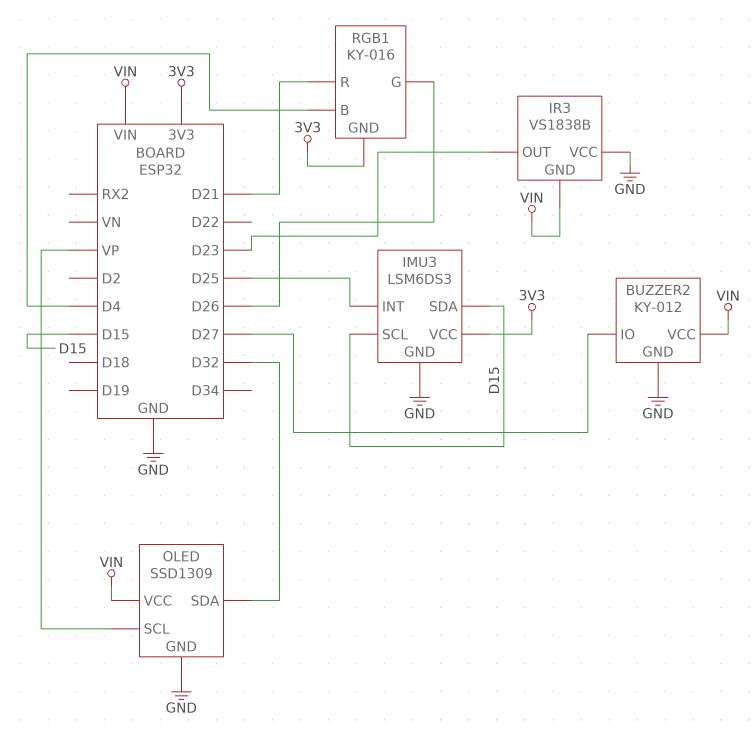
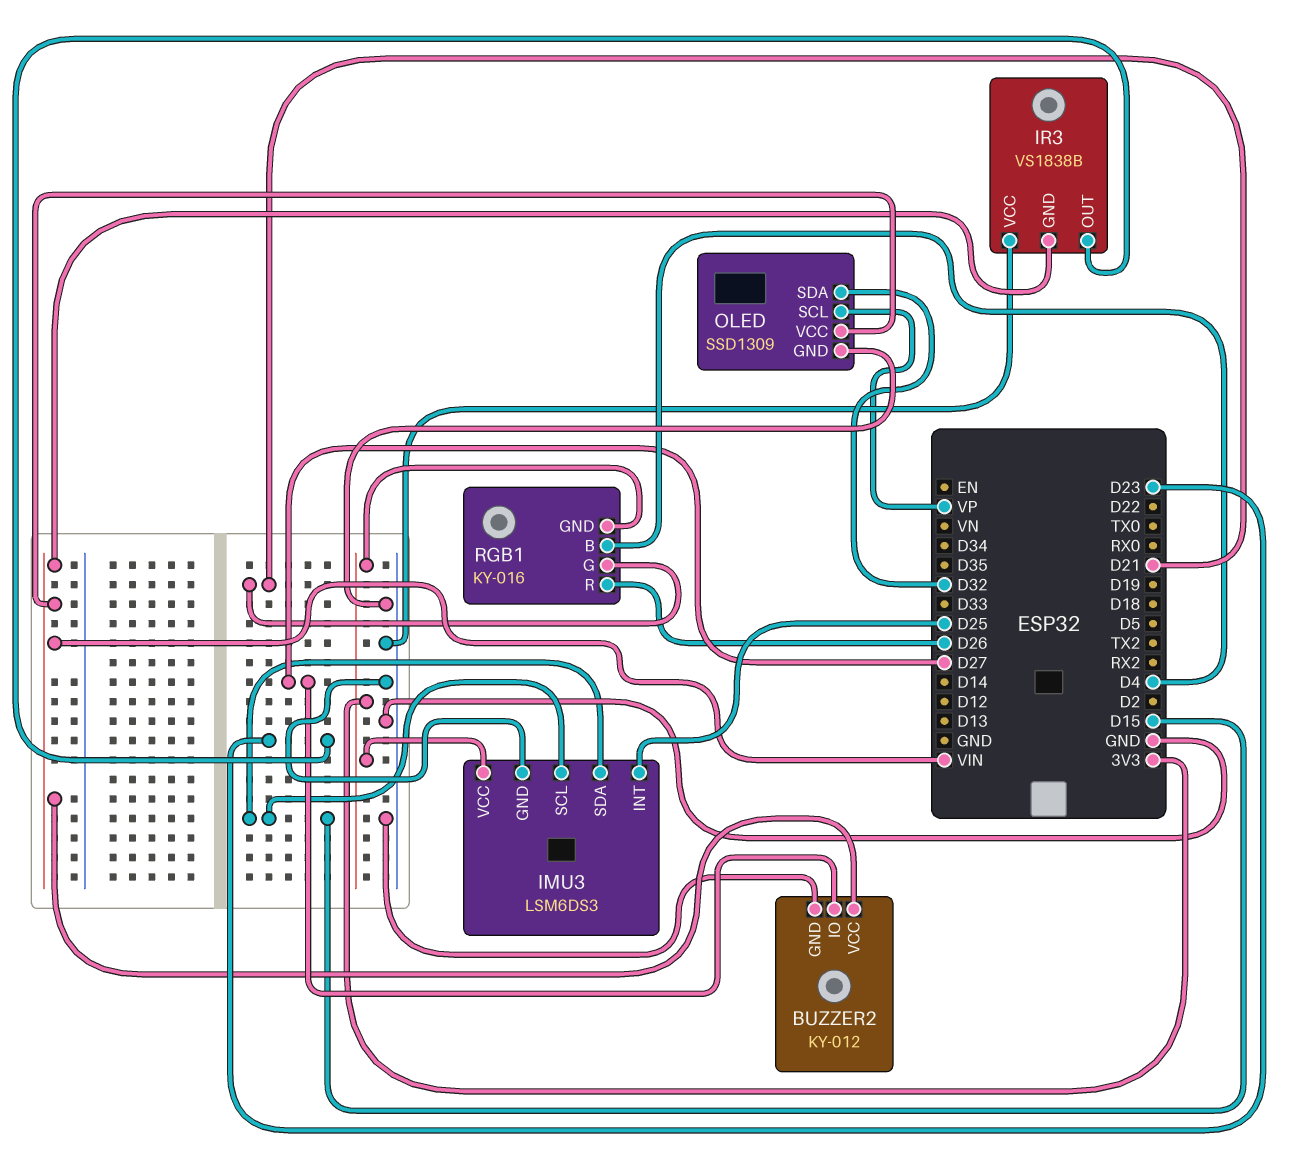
RGB1 pin G: D26 -> D21
RGB1 pin R: D21 -> D26

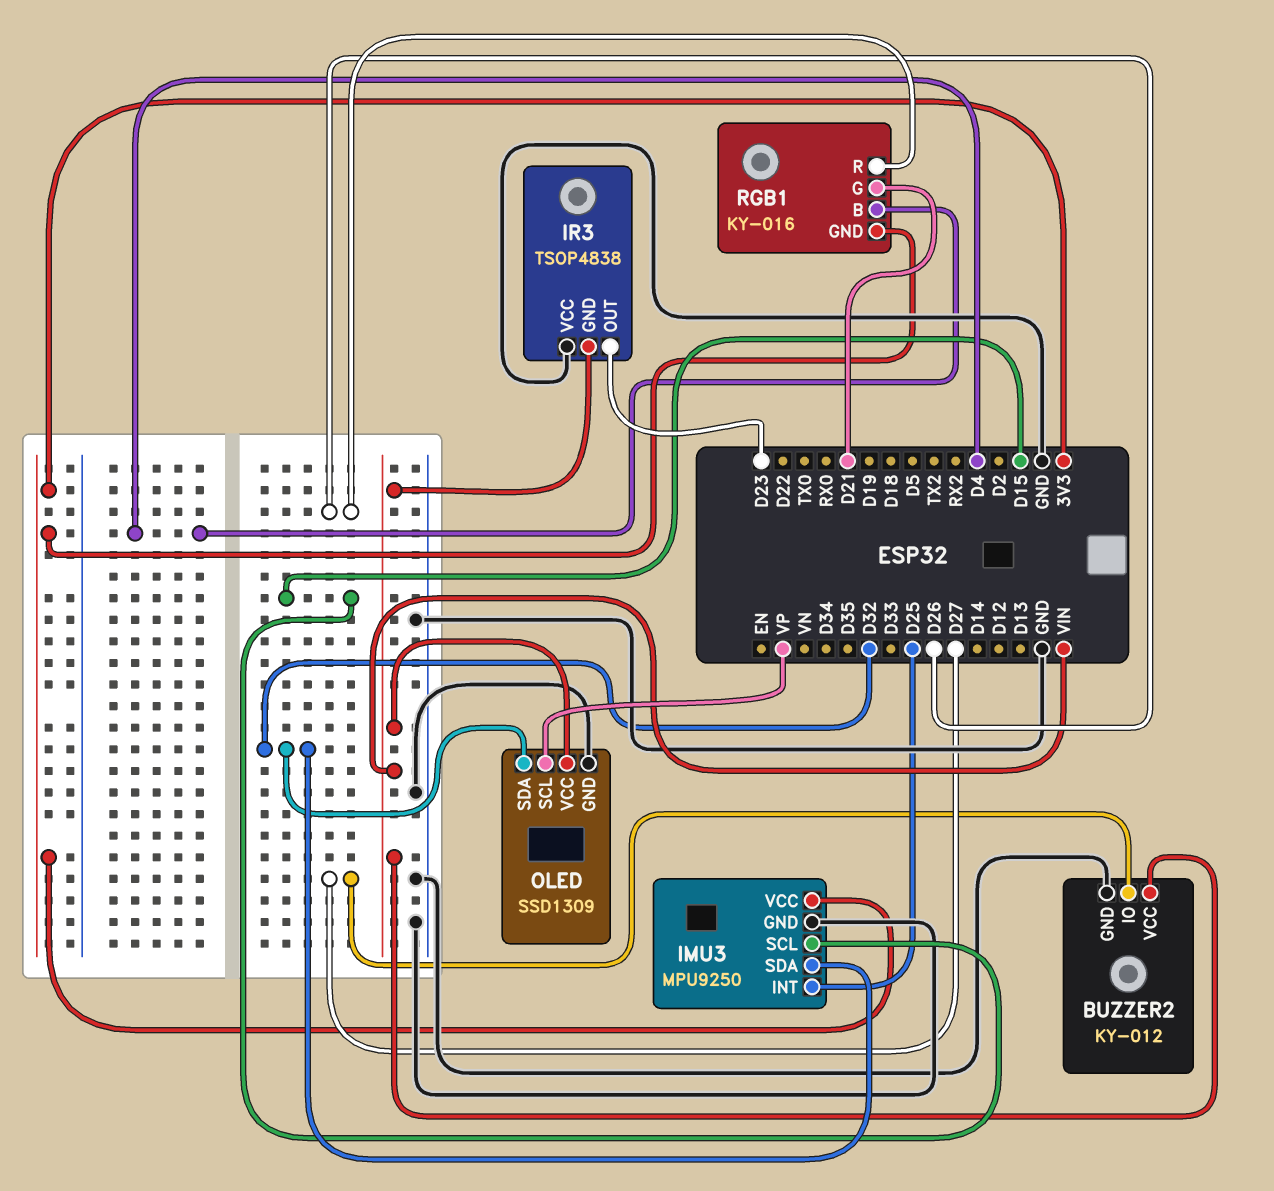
IMU3: LSM6DS3 -> MPU9250
IMU3 pin SDA: D15 -> D32
IR3: VS1838B -> TSOP4838

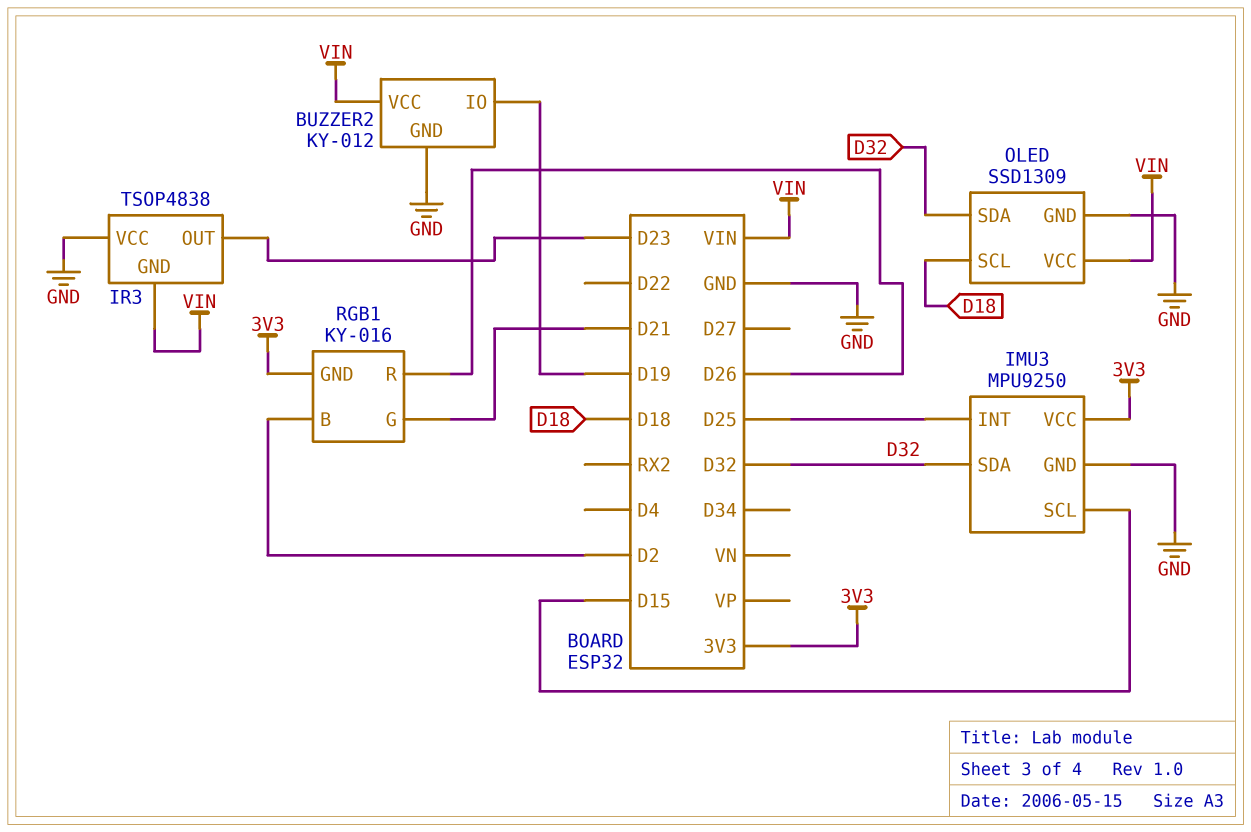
BUZZER2 pin IO: D27 -> D19
OLED pin SCL: VP -> D18
RGB1 pin B: D4 -> D2

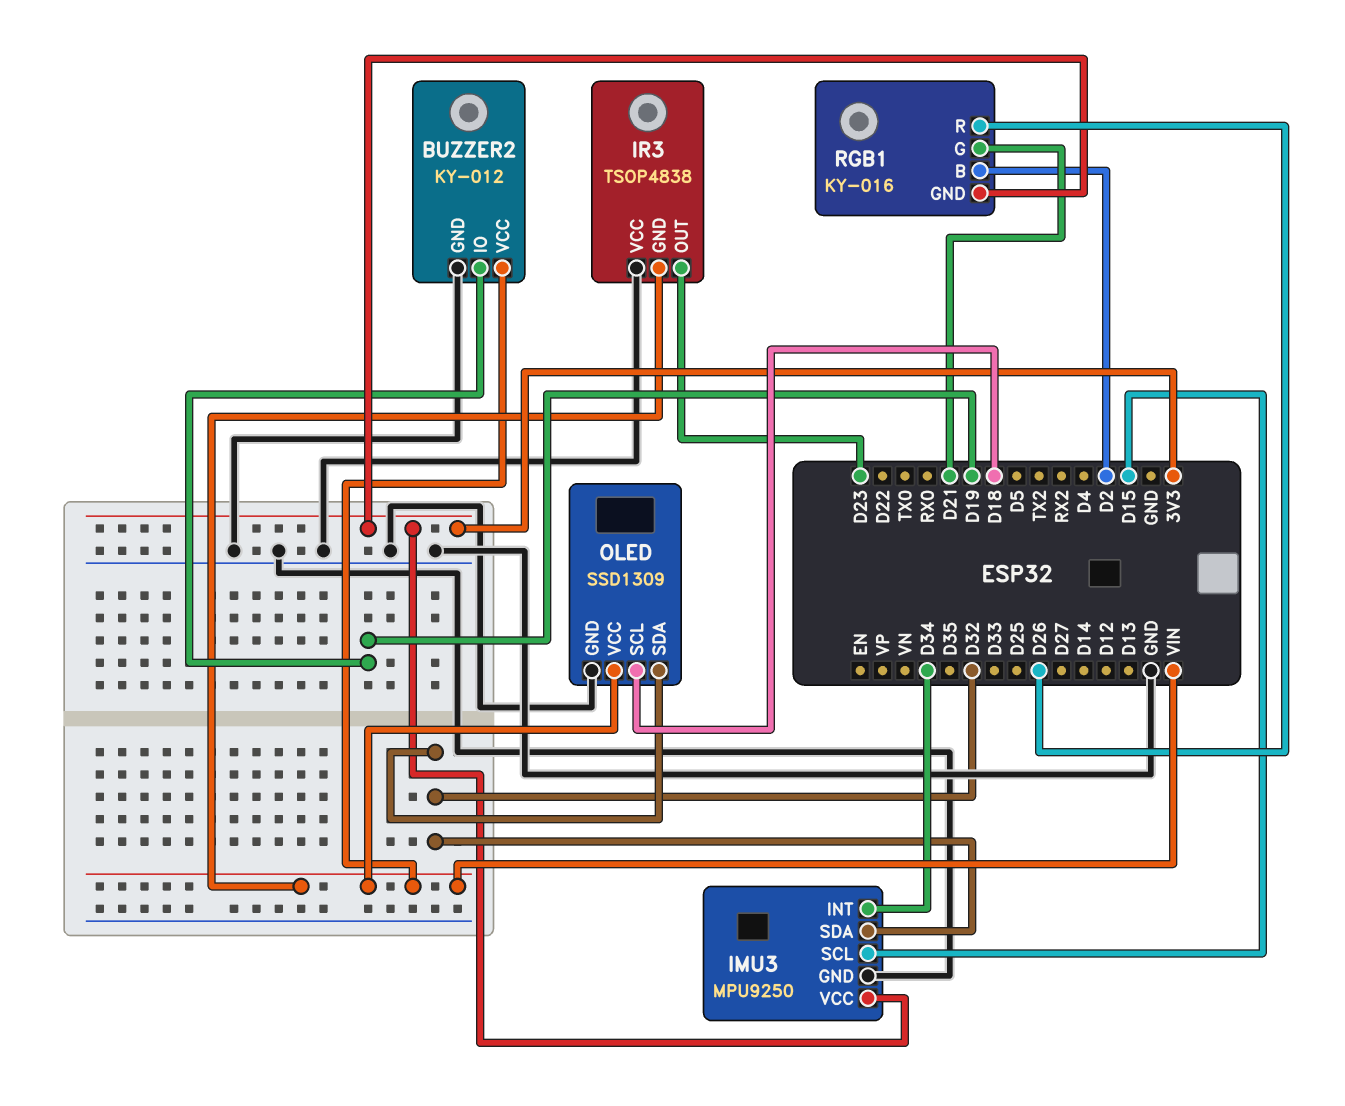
IMU3 pin INT: D25 -> D34

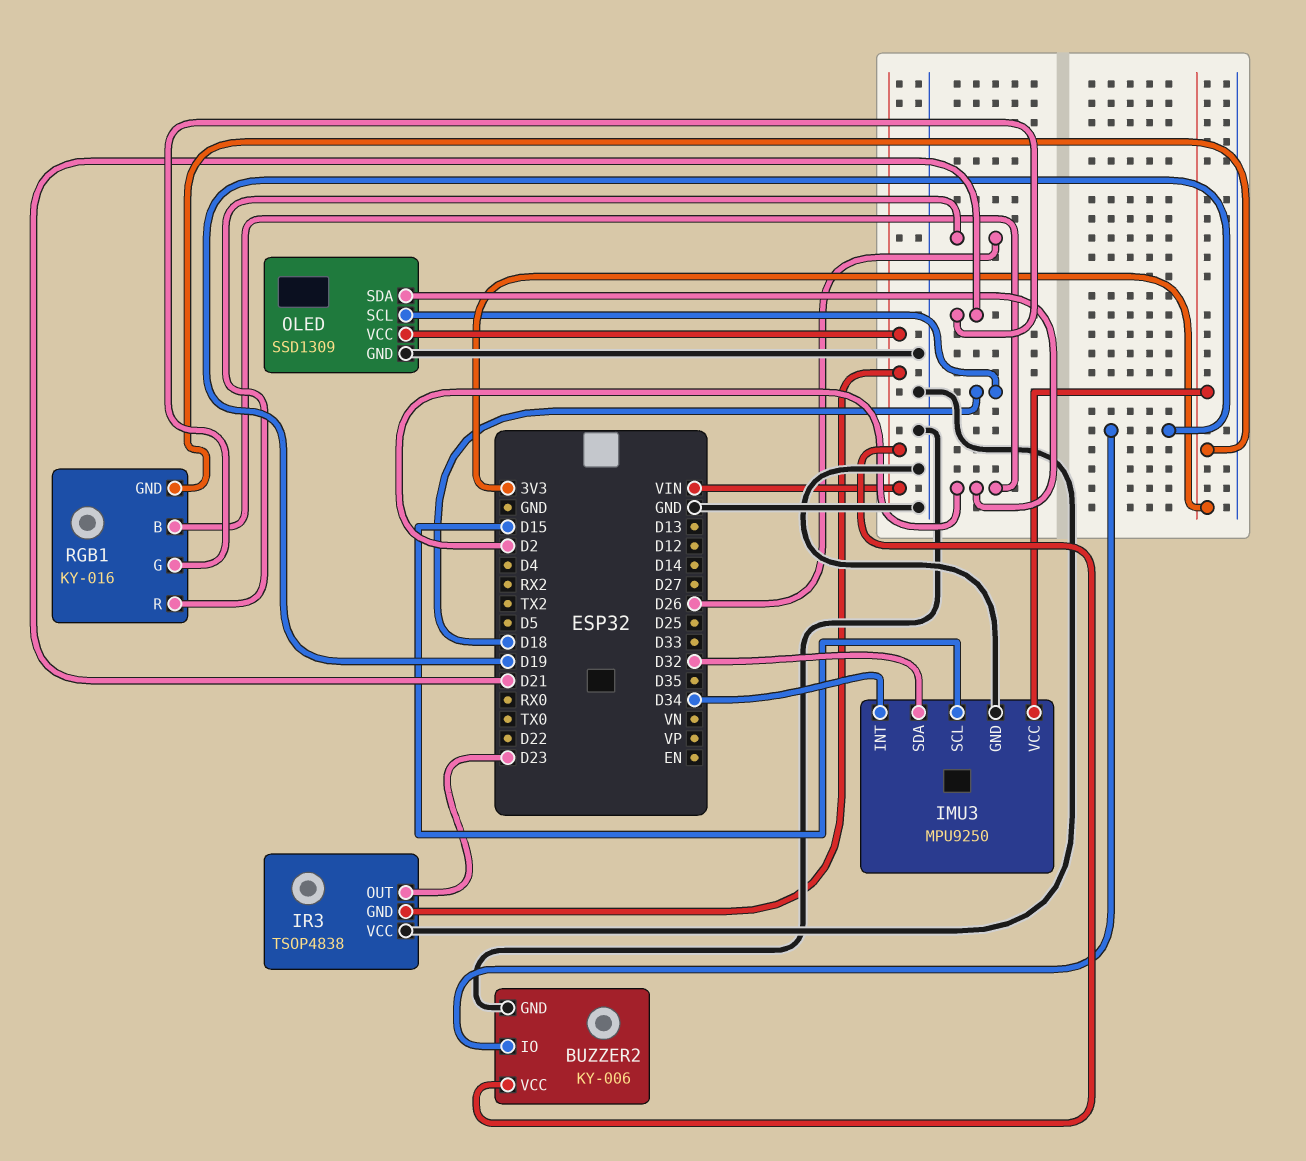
BUZZER2: KY-012 -> KY-006
OLED pin SDA: D32 -> D2

